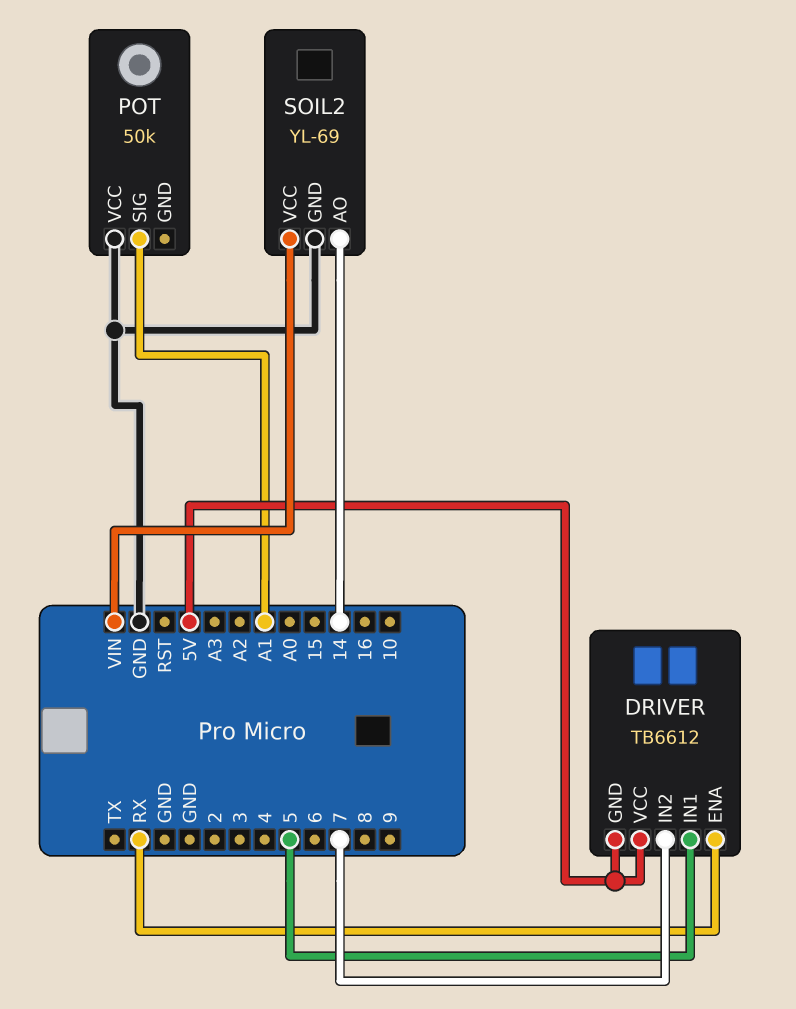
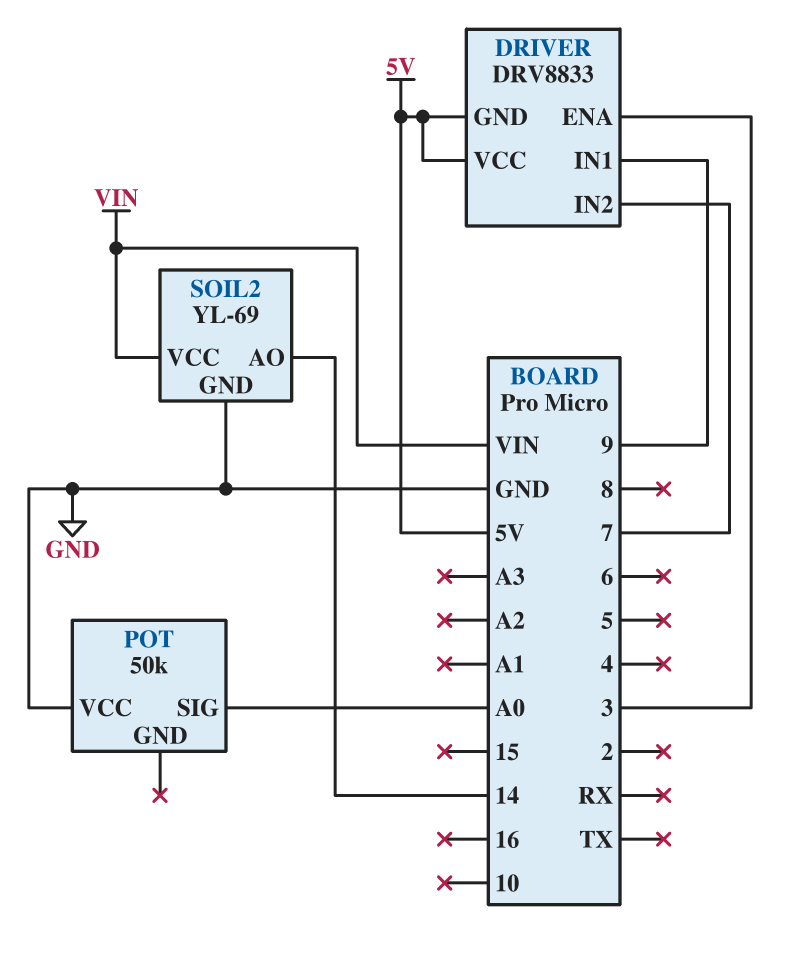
DRIVER: TB6612 -> DRV8833
DRIVER pin ENA: RX -> 3
DRIVER pin IN1: 5 -> 9
POT pin SIG: A1 -> A0

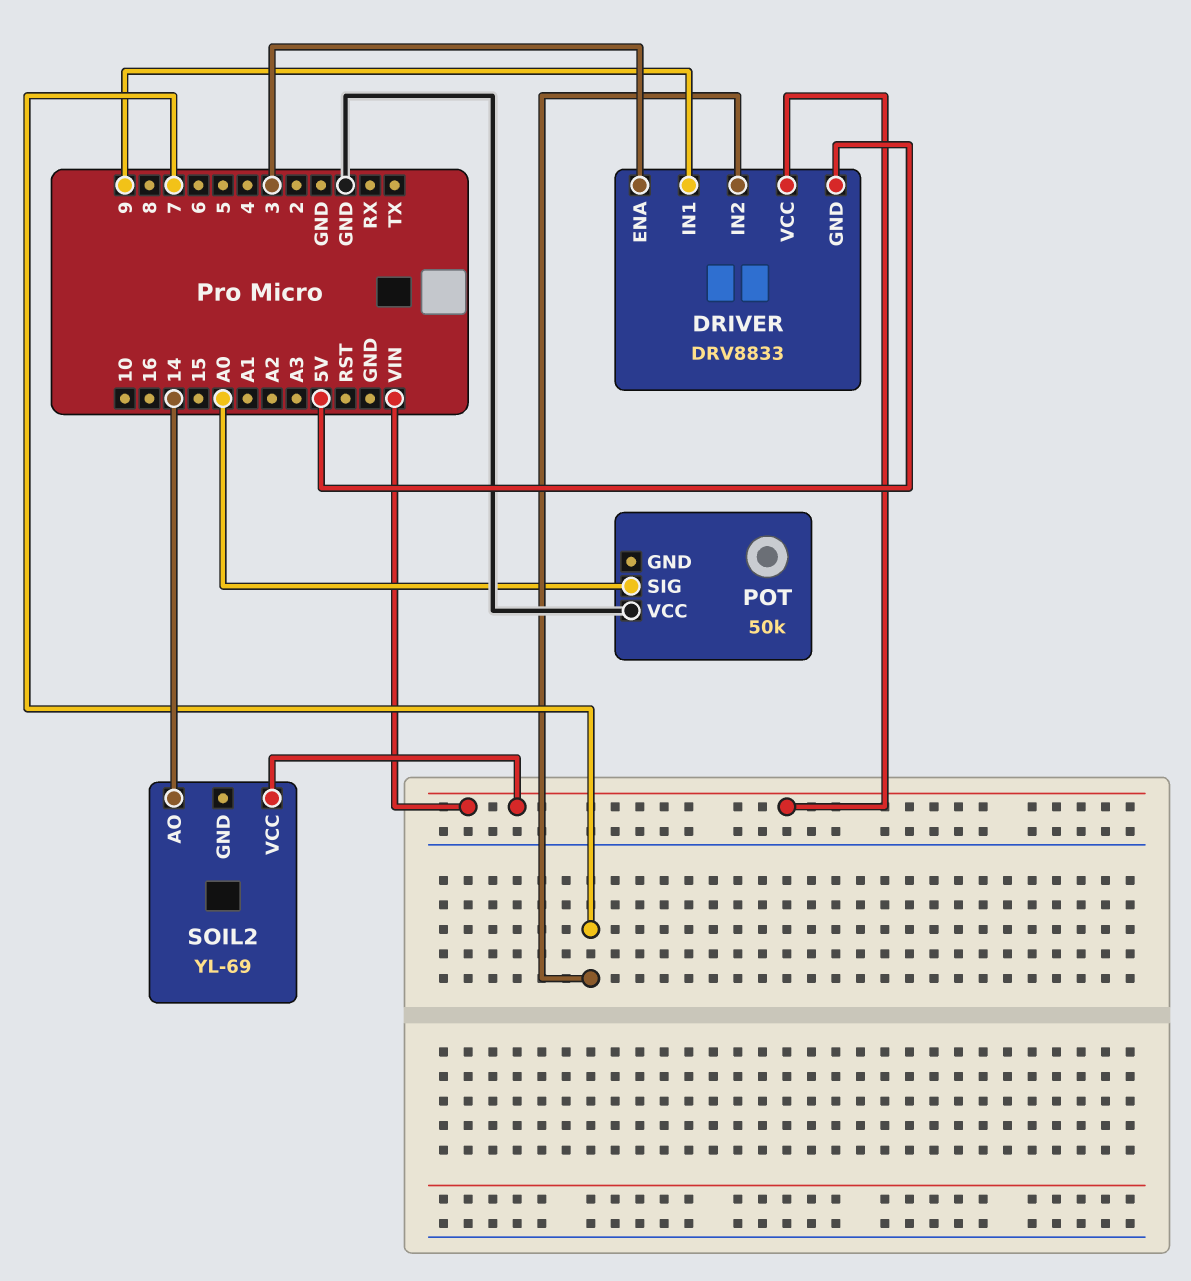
DRIVER pin VCC: 5V -> VIN
SOIL2 pin GND: GND -> none

